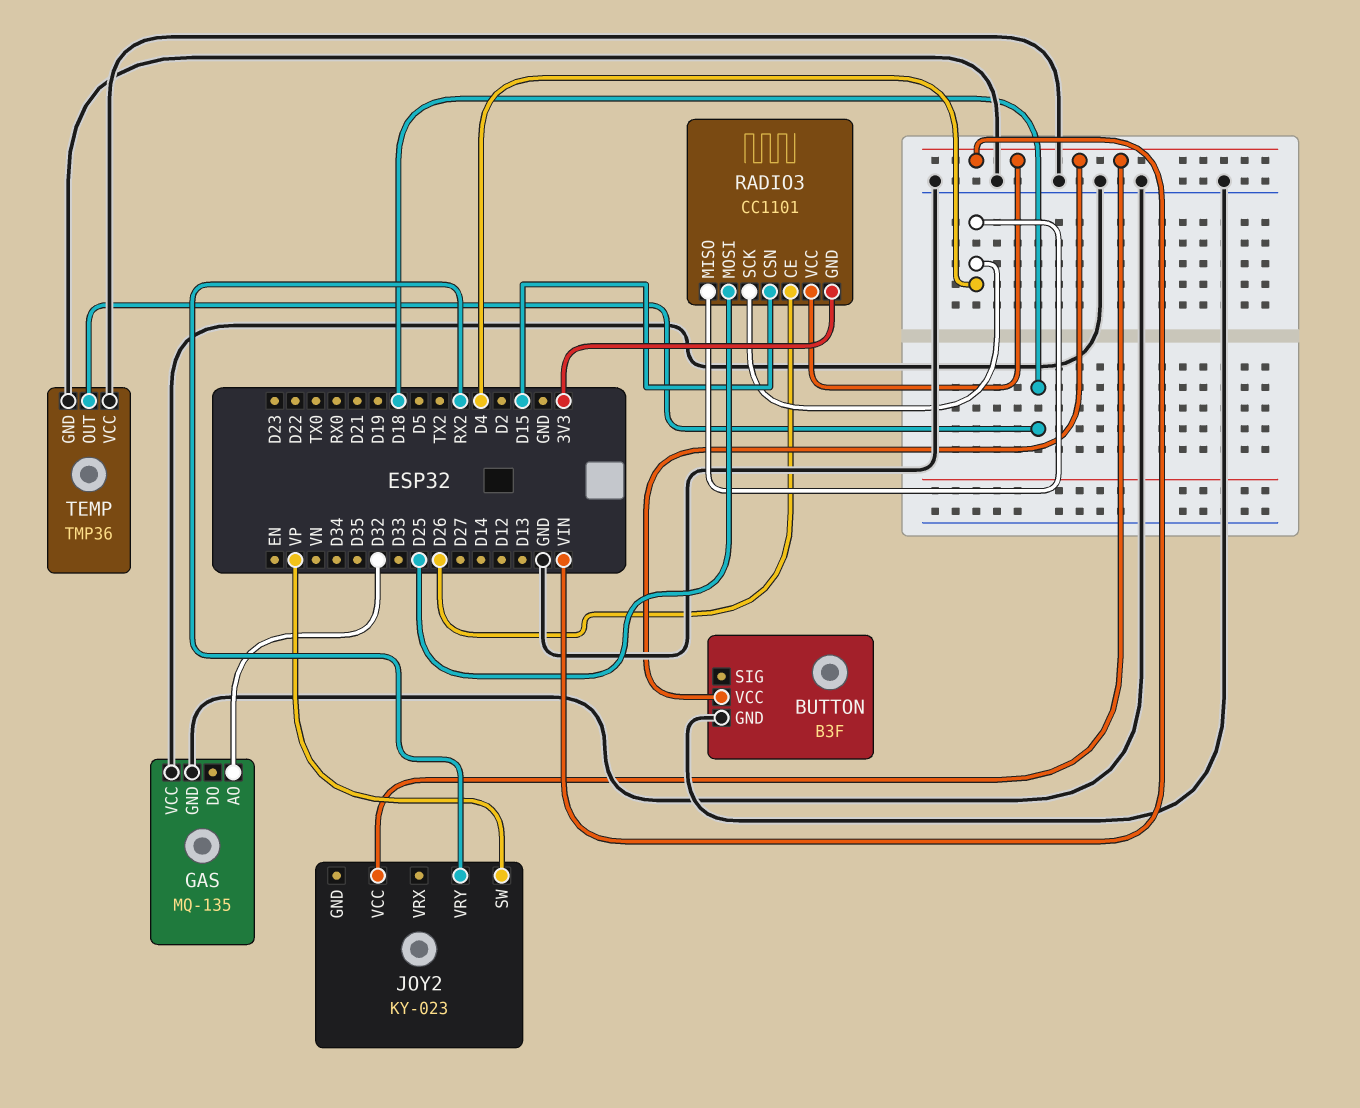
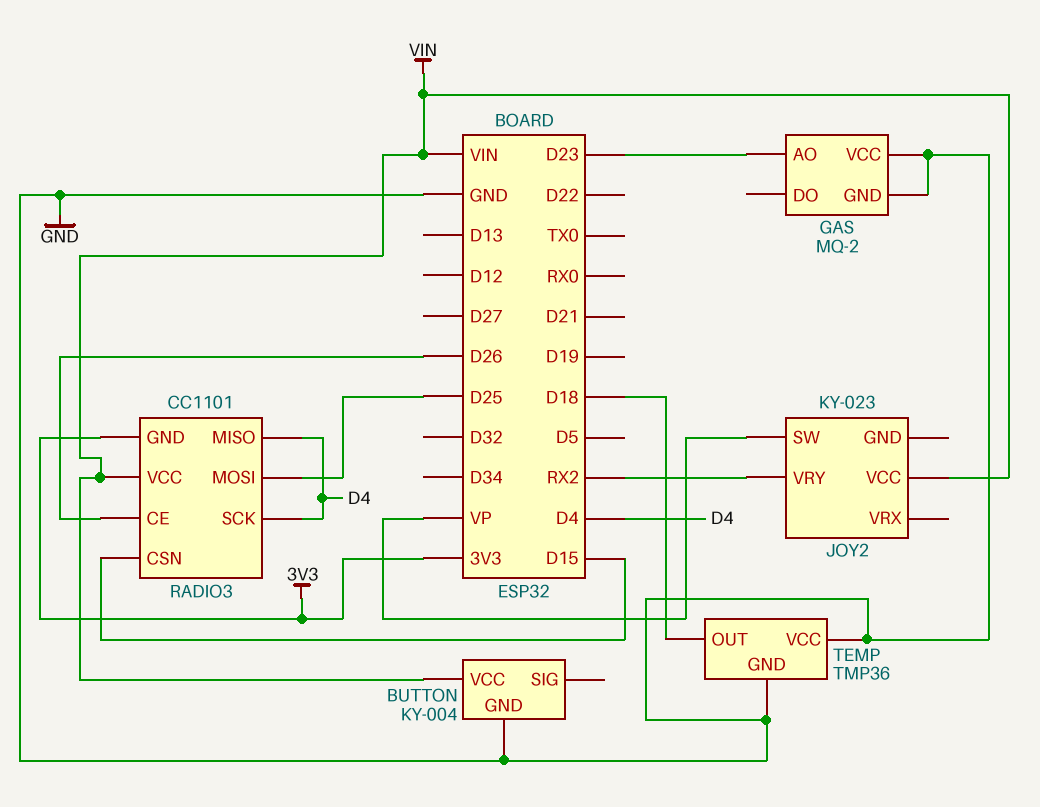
BUTTON: B3F -> KY-004
GAS: MQ-135 -> MQ-2
GAS pin AO: D32 -> D23

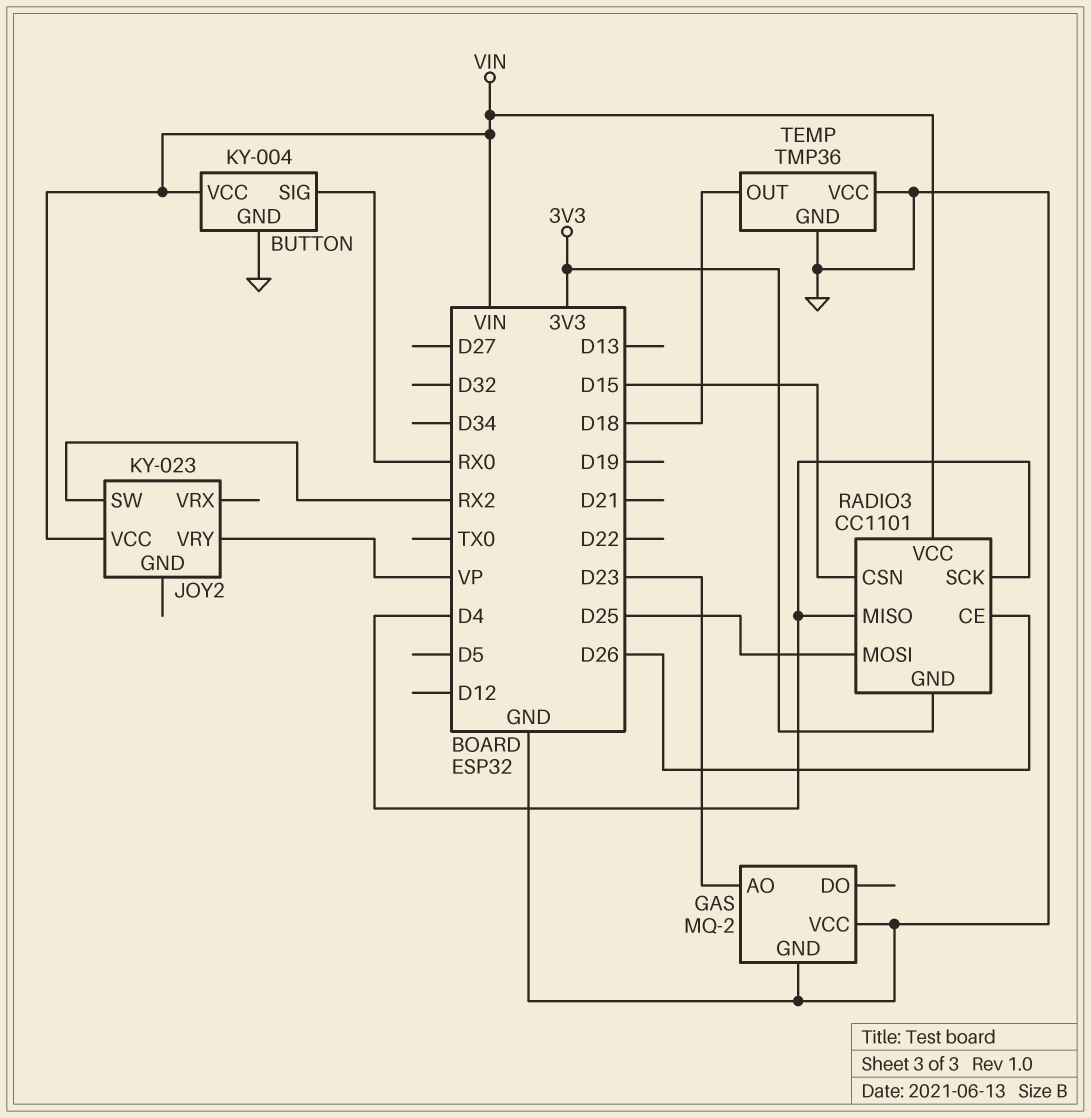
BUTTON pin SIG: none -> RX0
JOY2 pin SW: VP -> RX2
JOY2 pin VRY: RX2 -> VP

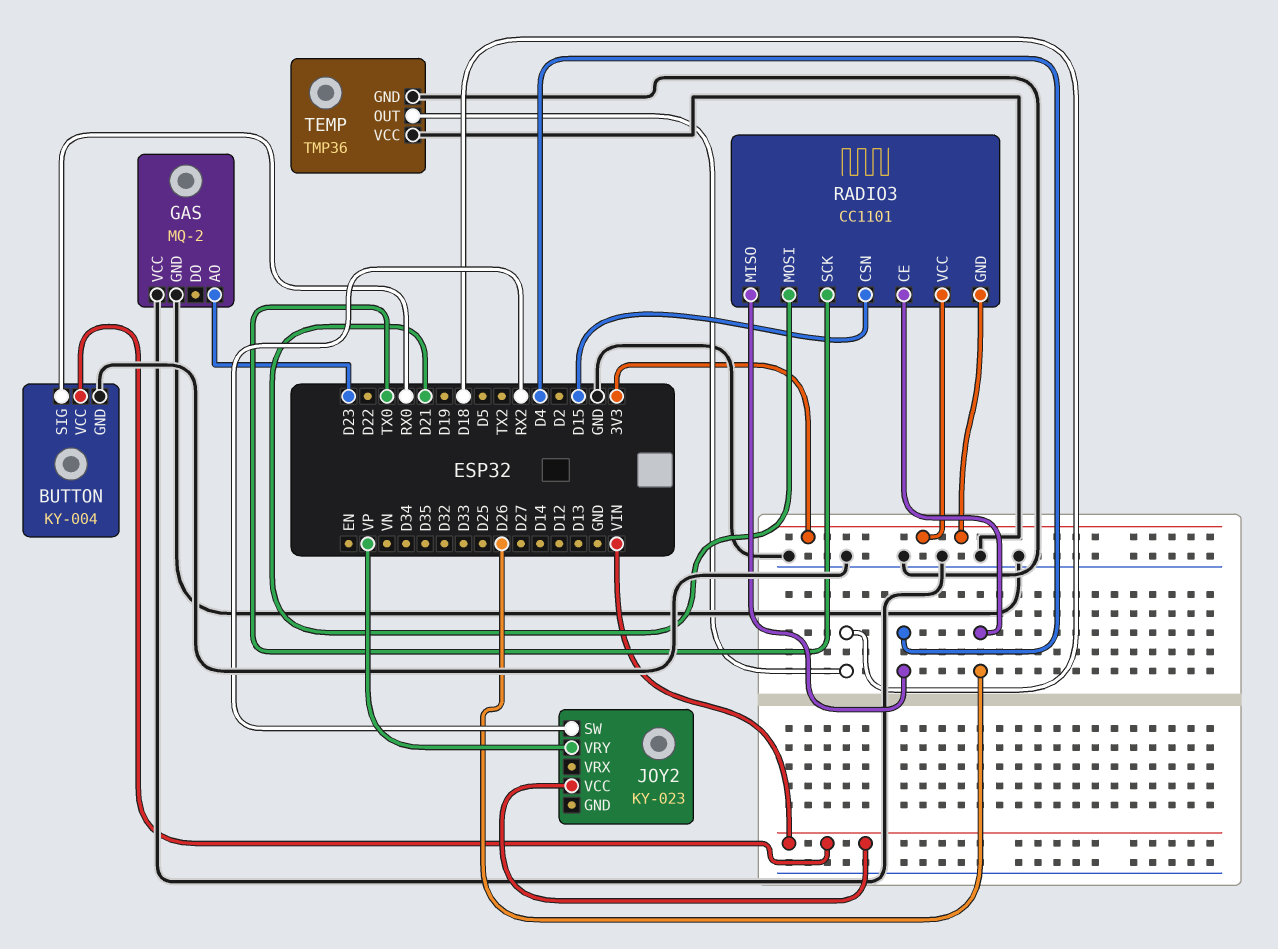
RADIO3 pin MOSI: D25 -> D21
RADIO3 pin SCK: D4 -> TX0
RADIO3 pin VCC: VIN -> 3V3

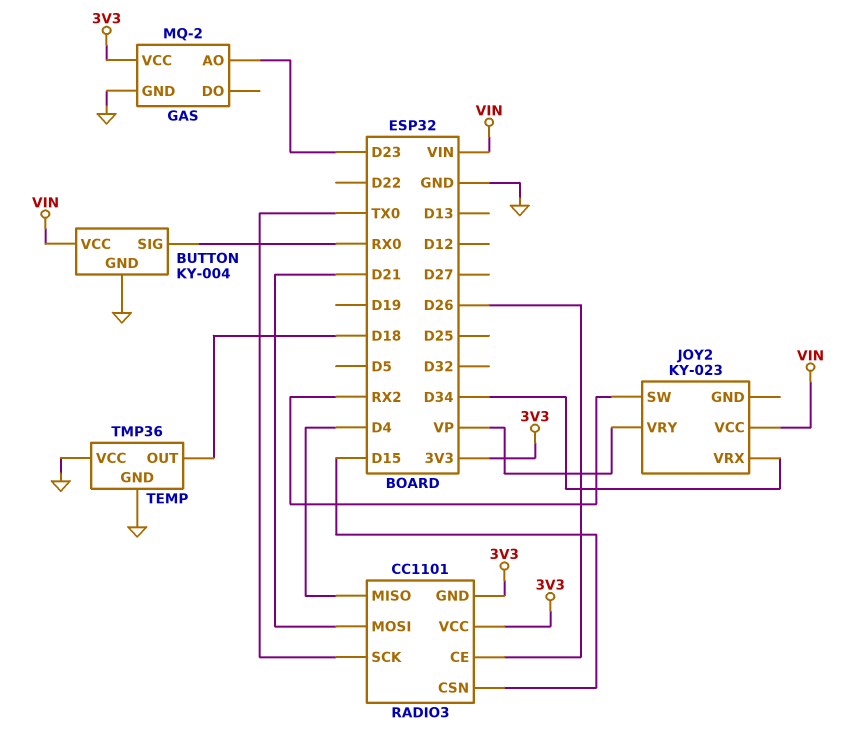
GAS pin VCC: GND -> 3V3
JOY2 pin VRX: none -> D34

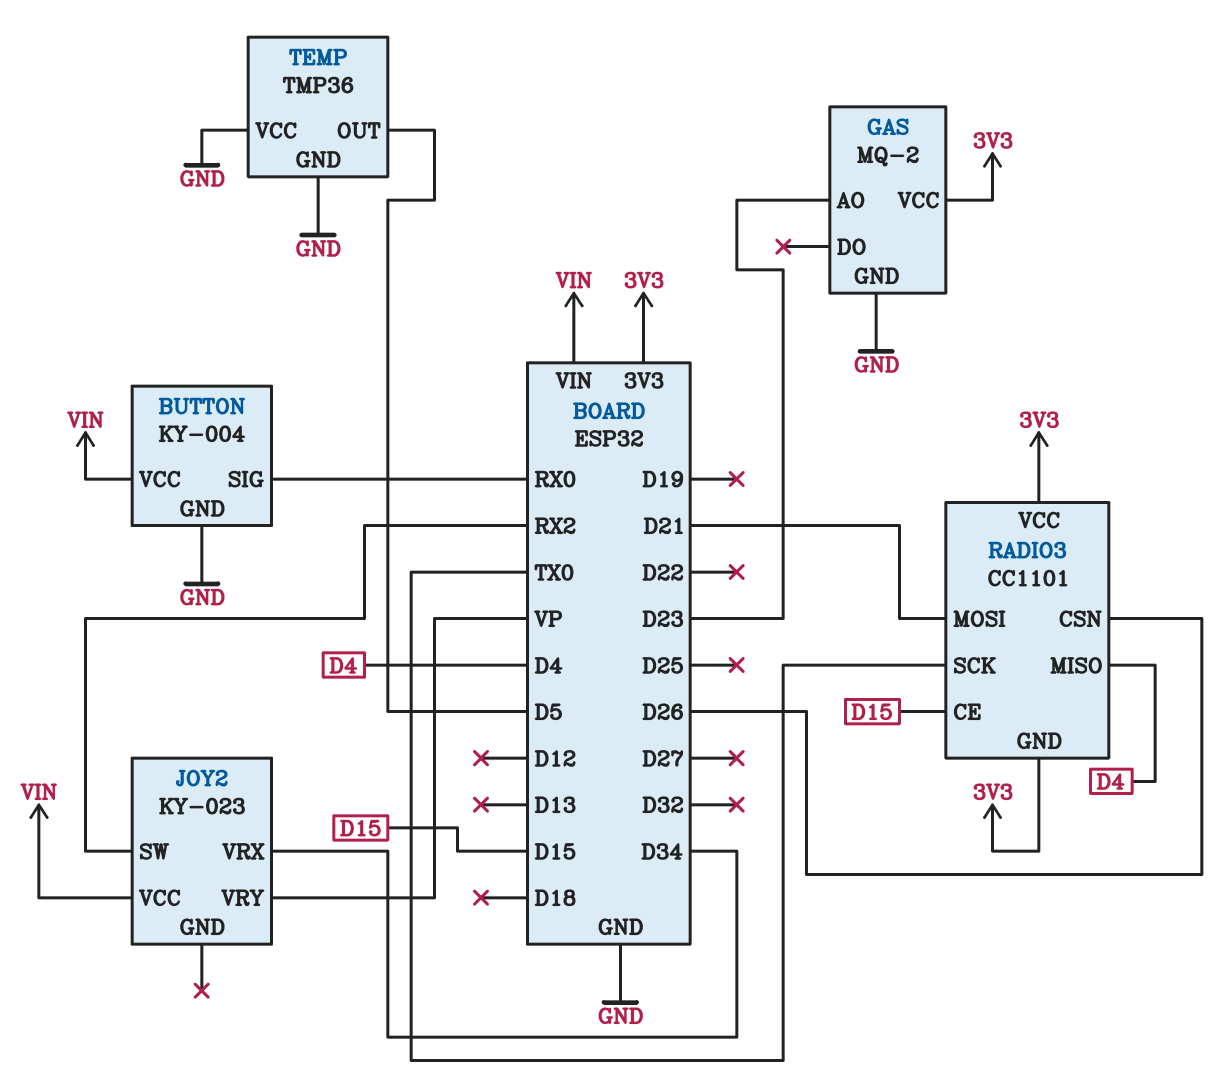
RADIO3 pin CE: D26 -> D15
RADIO3 pin CSN: D15 -> D26
TEMP pin OUT: D18 -> D5

